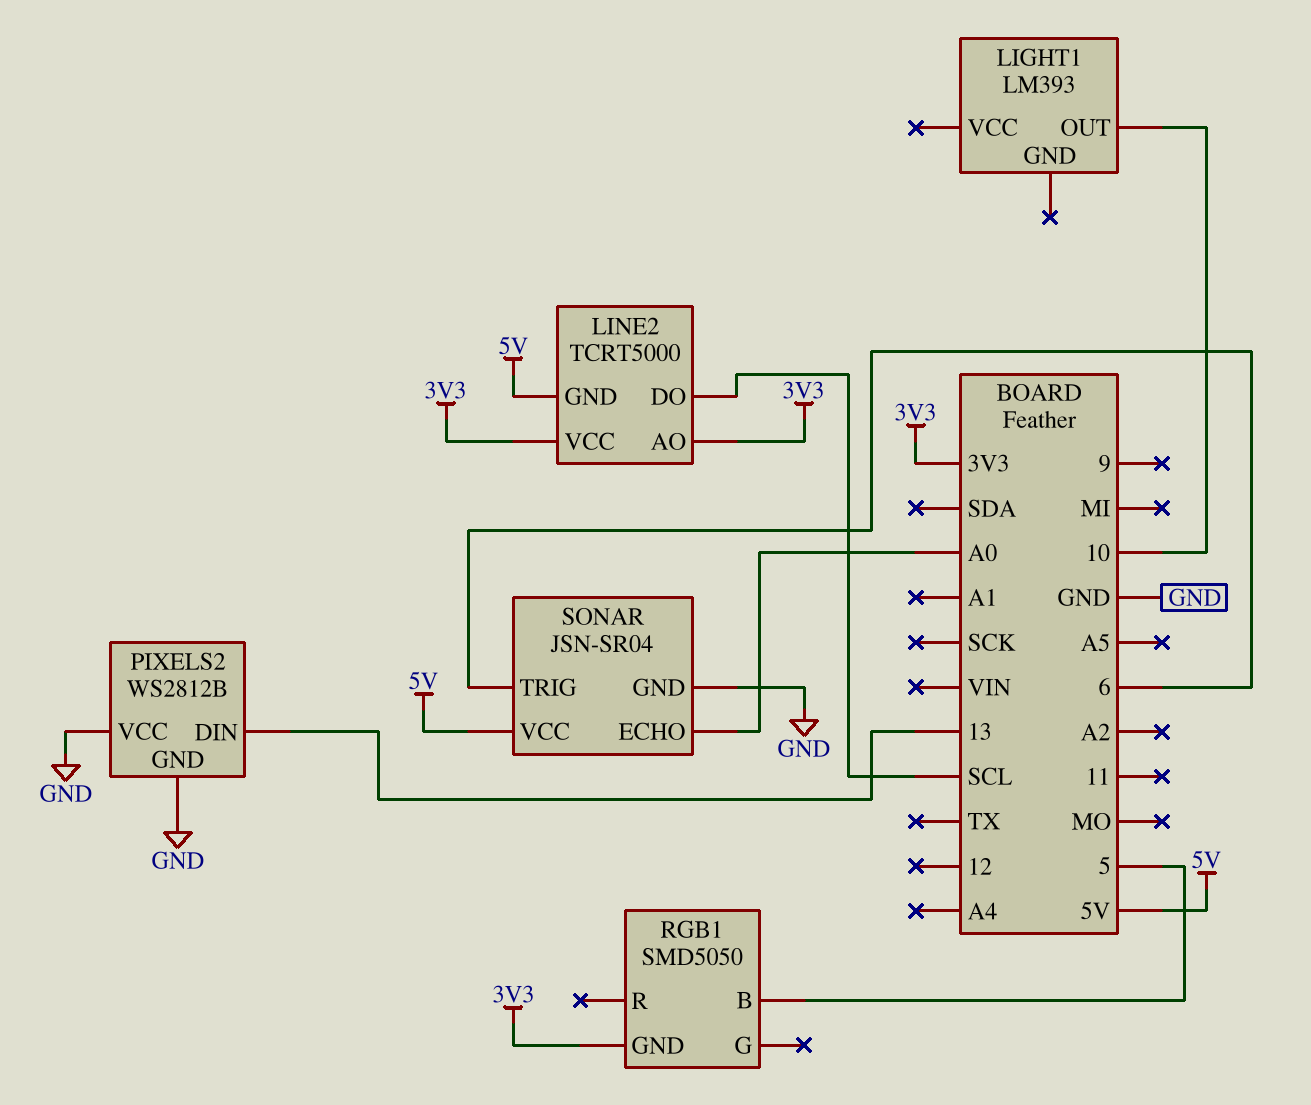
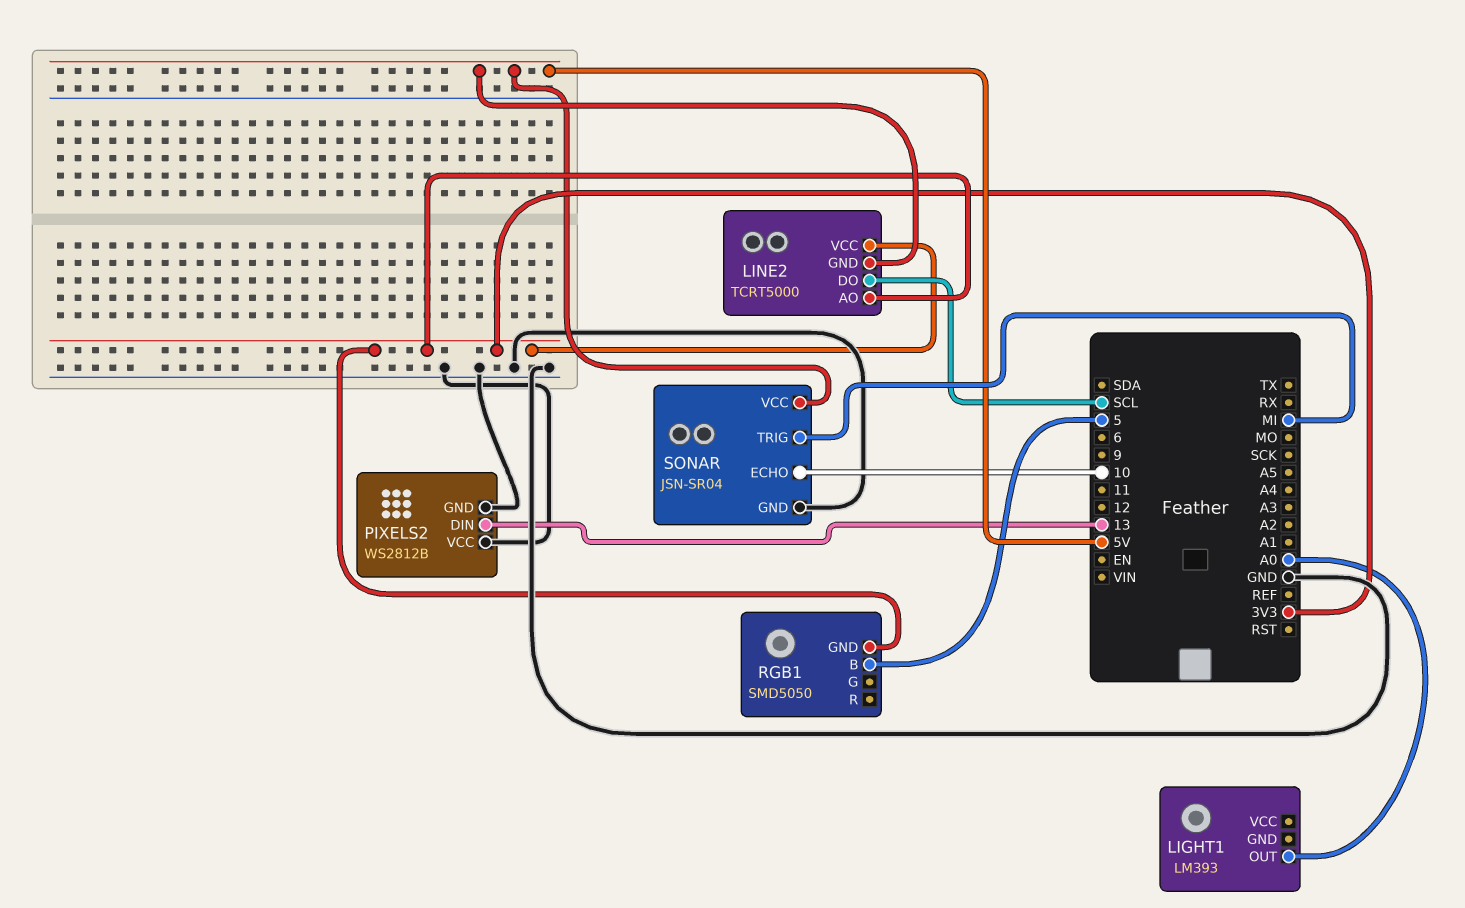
LIGHT1 pin OUT: 10 -> A0
SONAR pin ECHO: A0 -> 10
SONAR pin TRIG: 6 -> MI

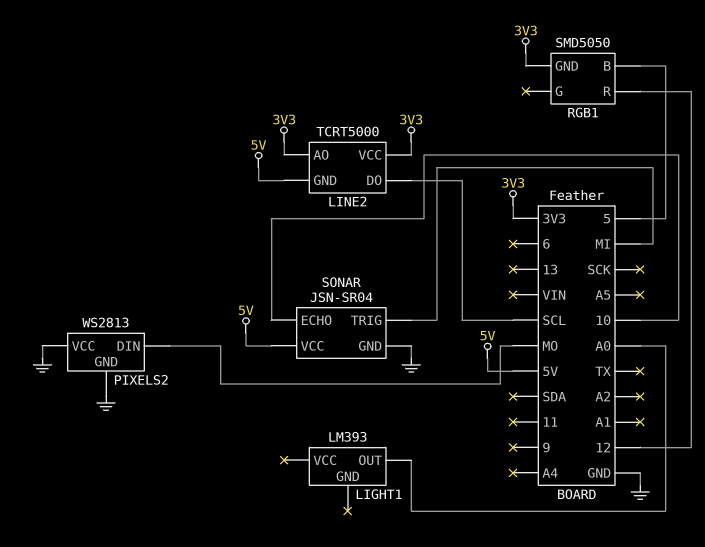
PIXELS2: WS2812B -> WS2813
PIXELS2 pin DIN: 13 -> MO
RGB1 pin R: none -> 12

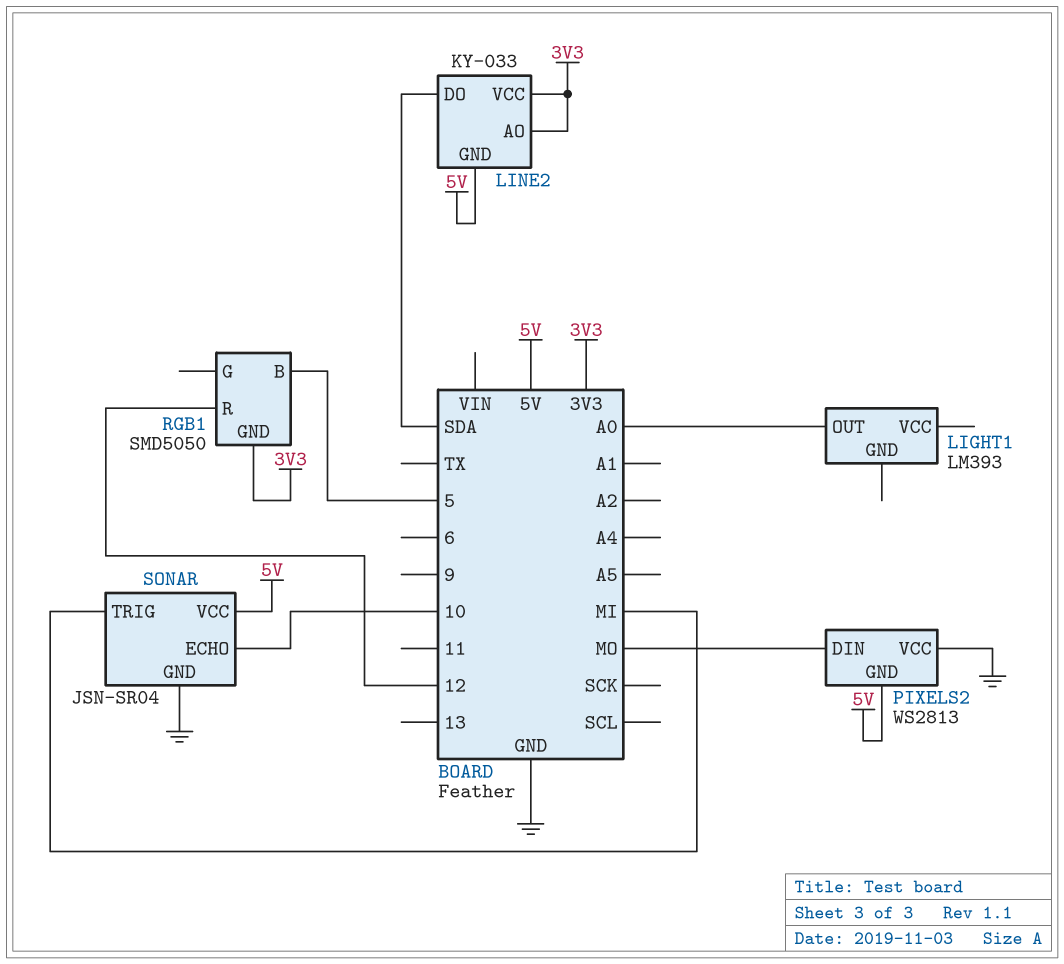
LINE2: TCRT5000 -> KY-033
LINE2 pin DO: SCL -> SDA
PIXELS2 pin GND: GND -> 5V

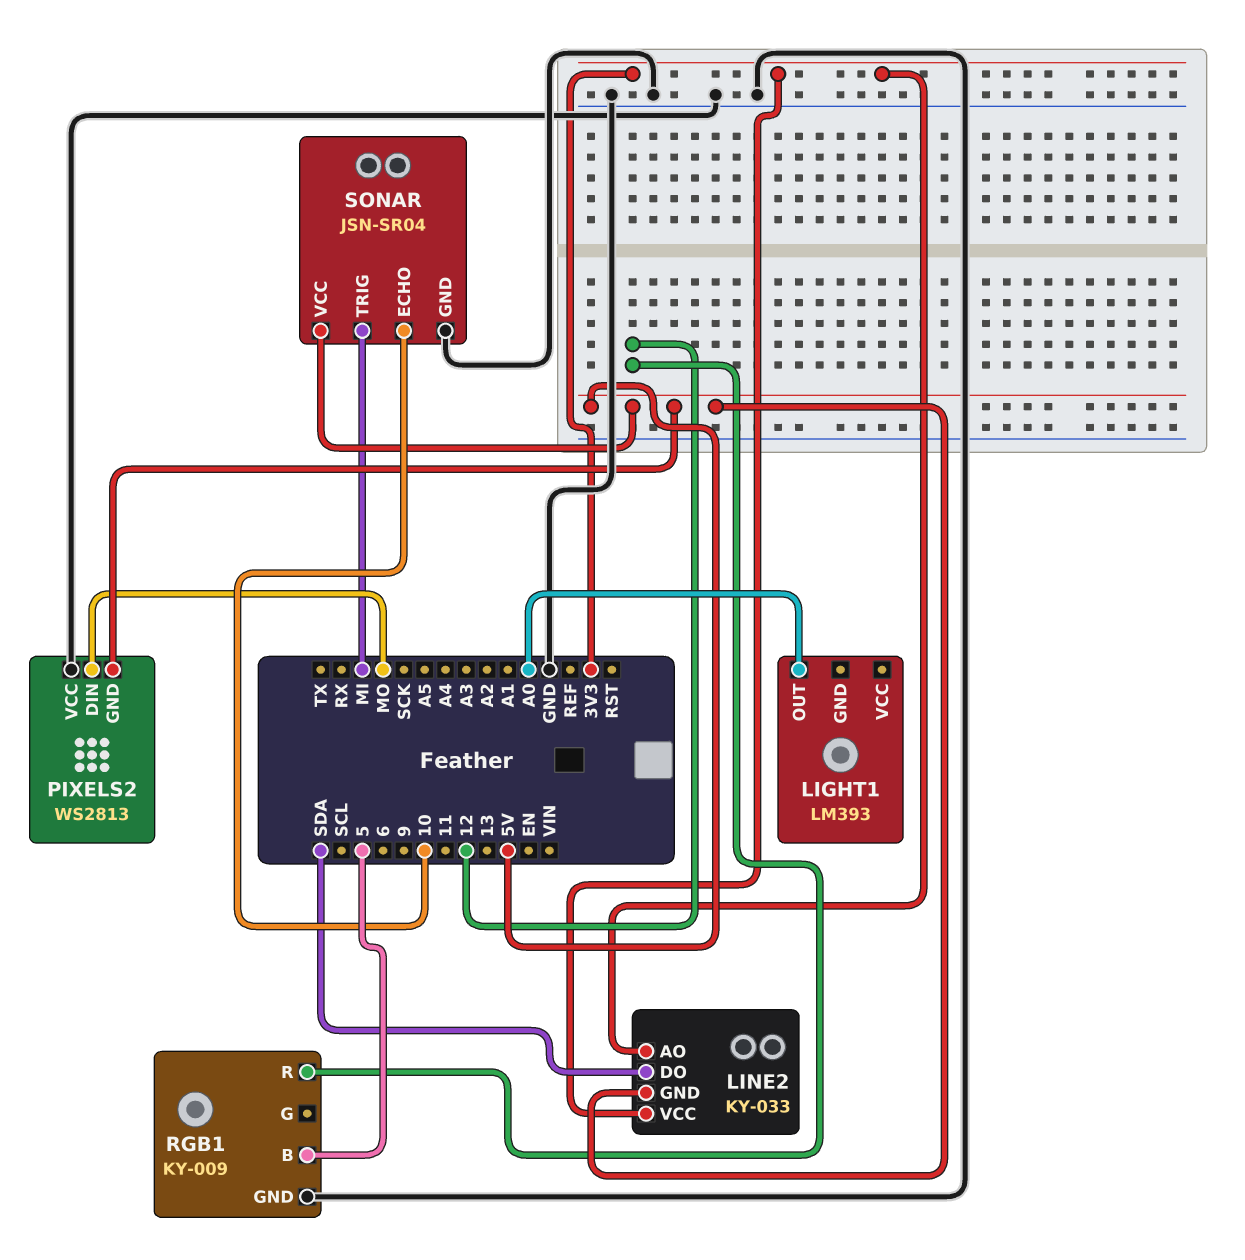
RGB1: SMD5050 -> KY-009
RGB1 pin GND: 3V3 -> GND

